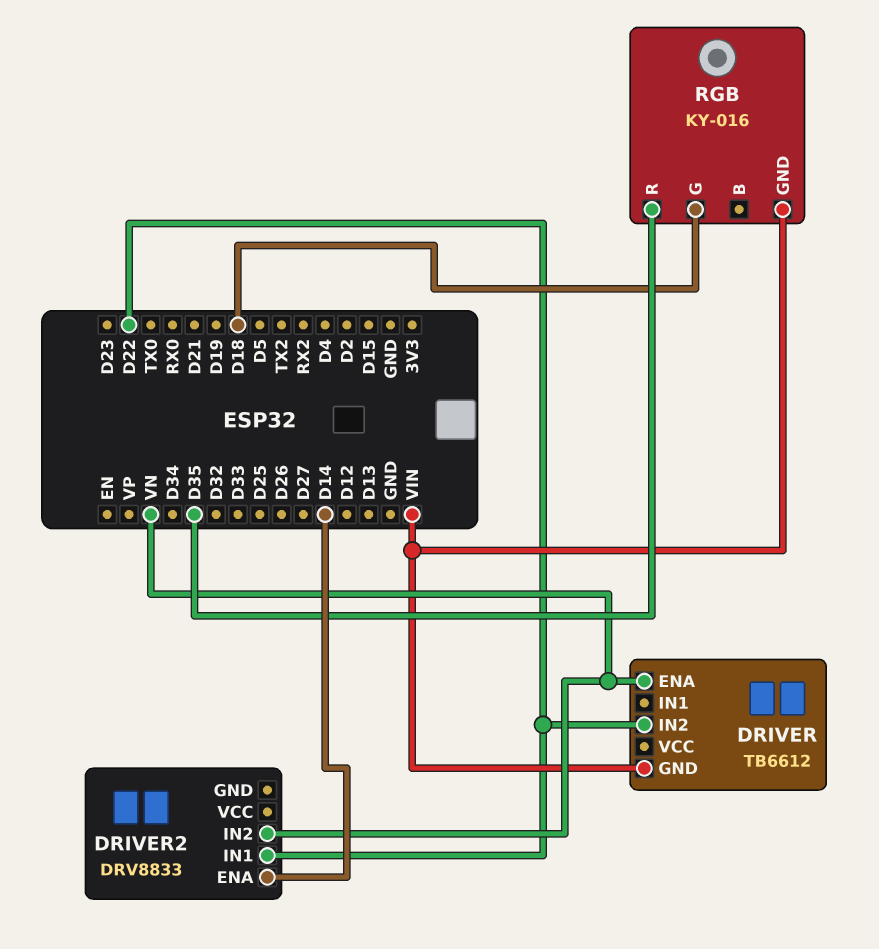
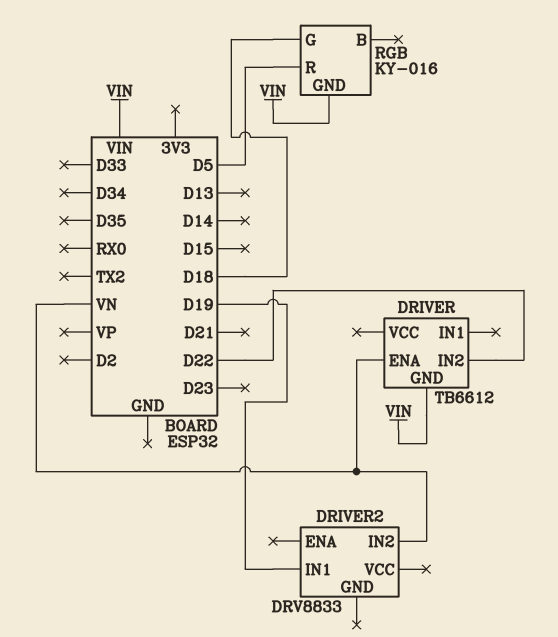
DRIVER2 pin ENA: D14 -> none
DRIVER2 pin IN1: D22 -> D19
RGB pin R: D35 -> D5

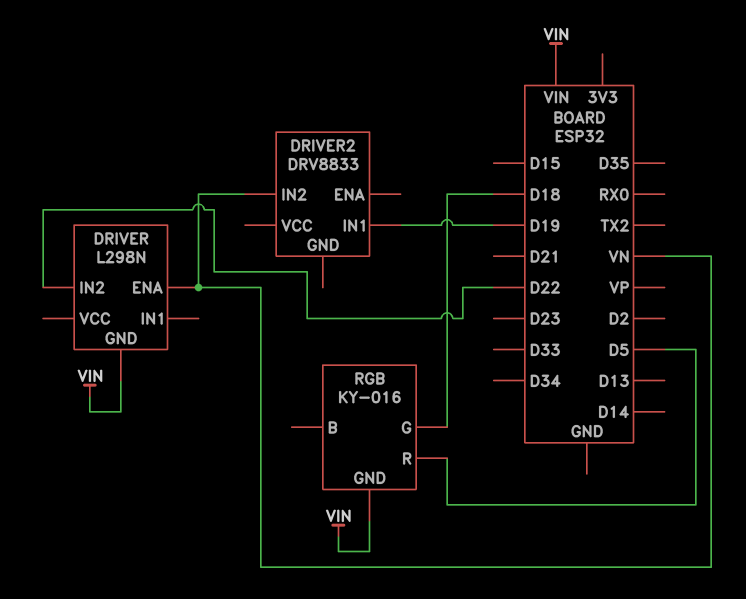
DRIVER: TB6612 -> L298N

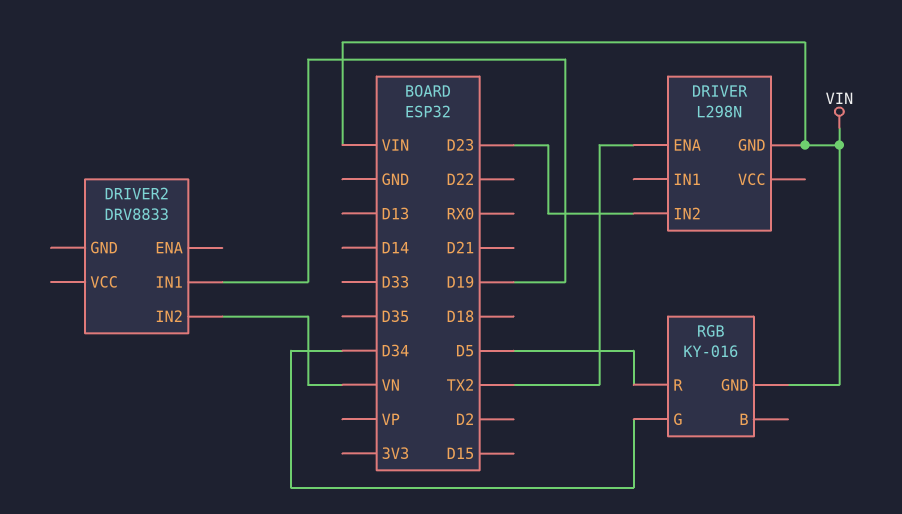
DRIVER pin ENA: VN -> TX2
DRIVER pin IN2: D22 -> D23
RGB pin G: D18 -> D34

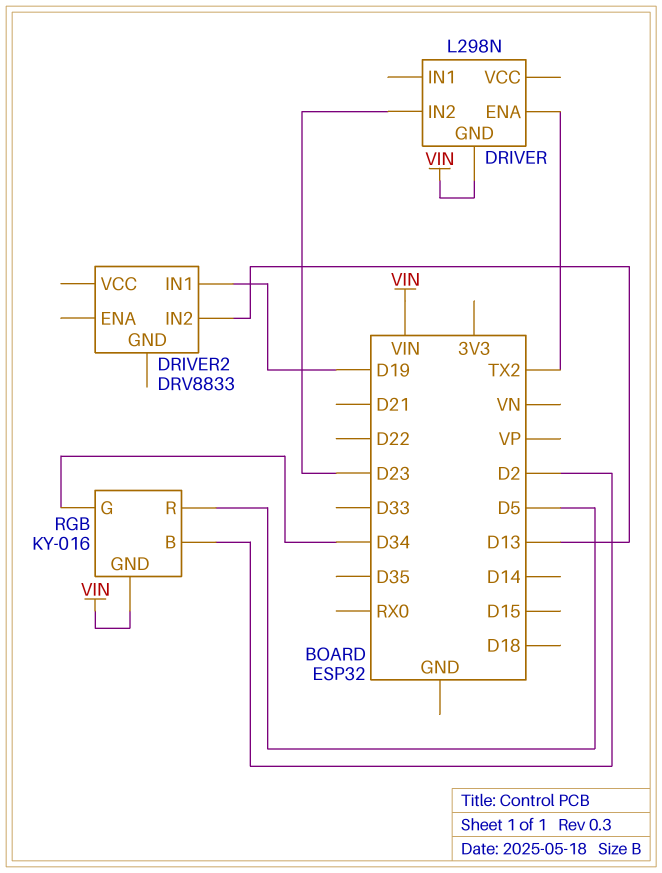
DRIVER2 pin IN2: VN -> D13
RGB pin B: none -> D2

